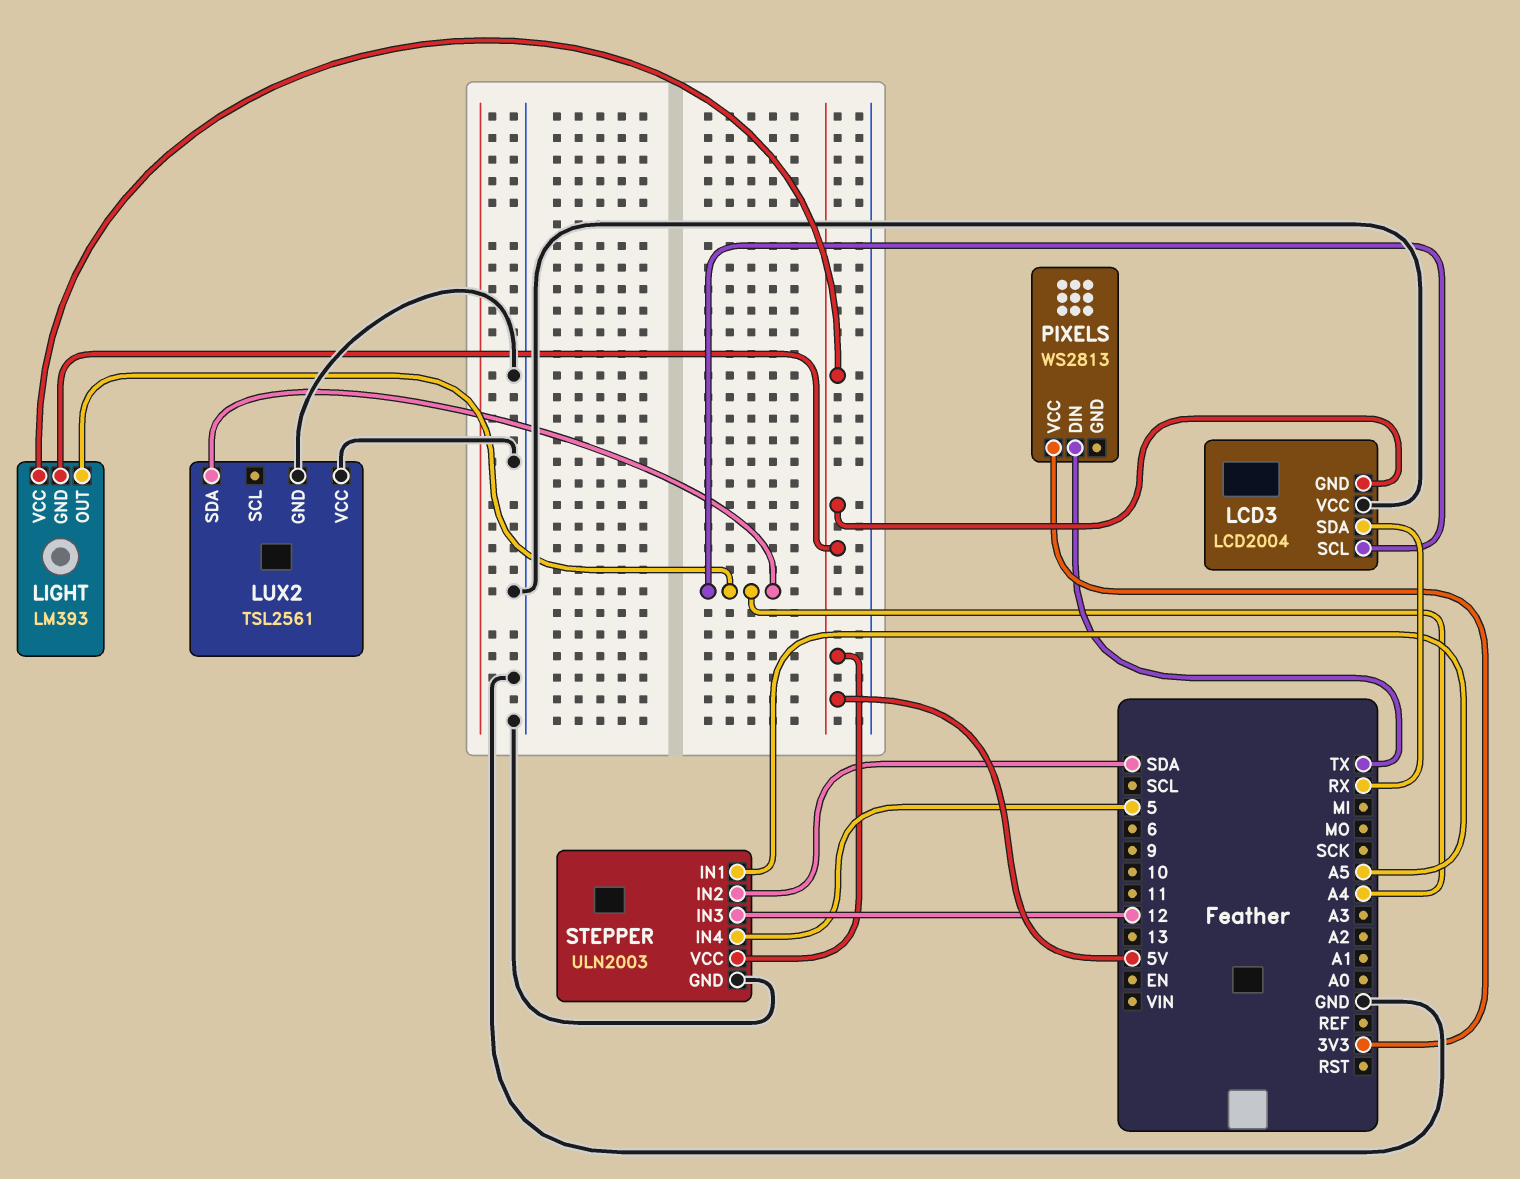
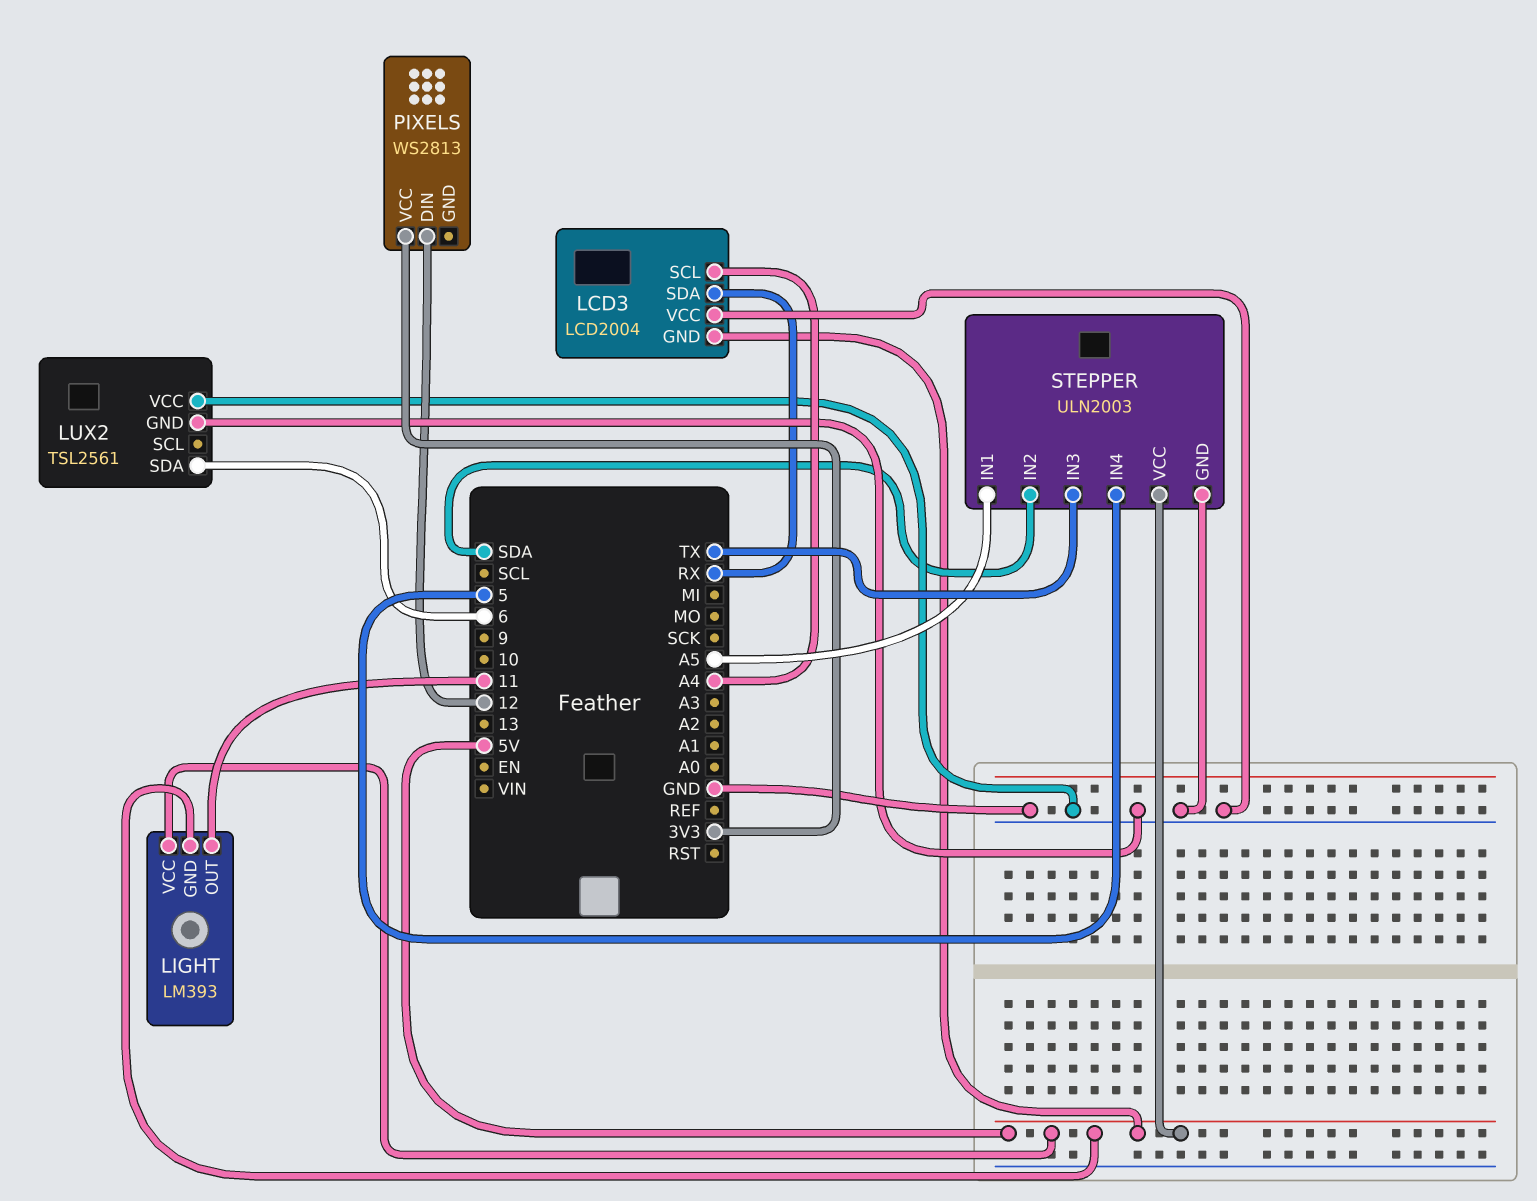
LIGHT pin OUT: A4 -> 11
LUX2 pin SDA: A4 -> 6
PIXELS pin DIN: TX -> 12
STEPPER pin IN3: 12 -> TX

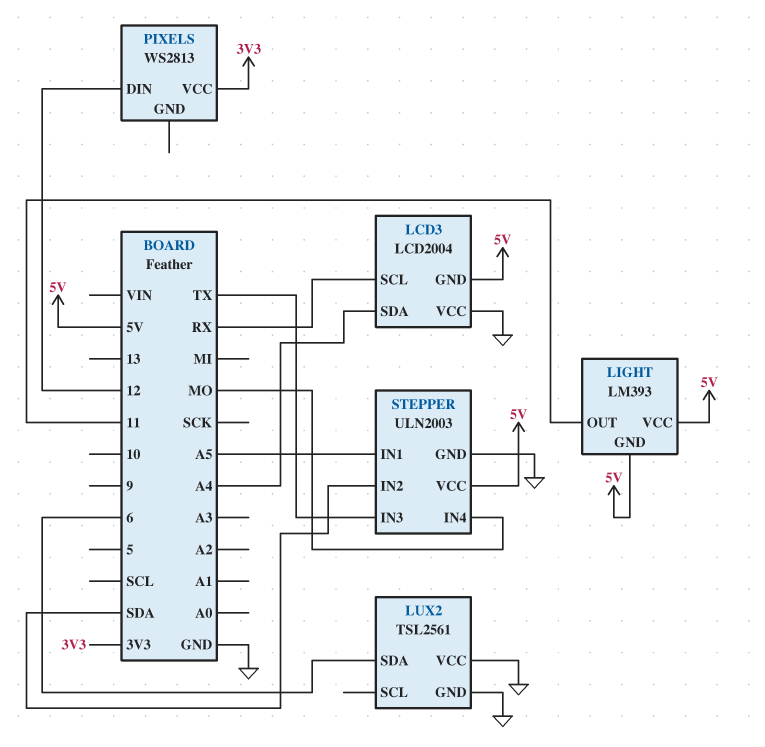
LCD3 pin SCL: A4 -> RX
LCD3 pin SDA: RX -> A4
STEPPER pin IN4: 5 -> MO

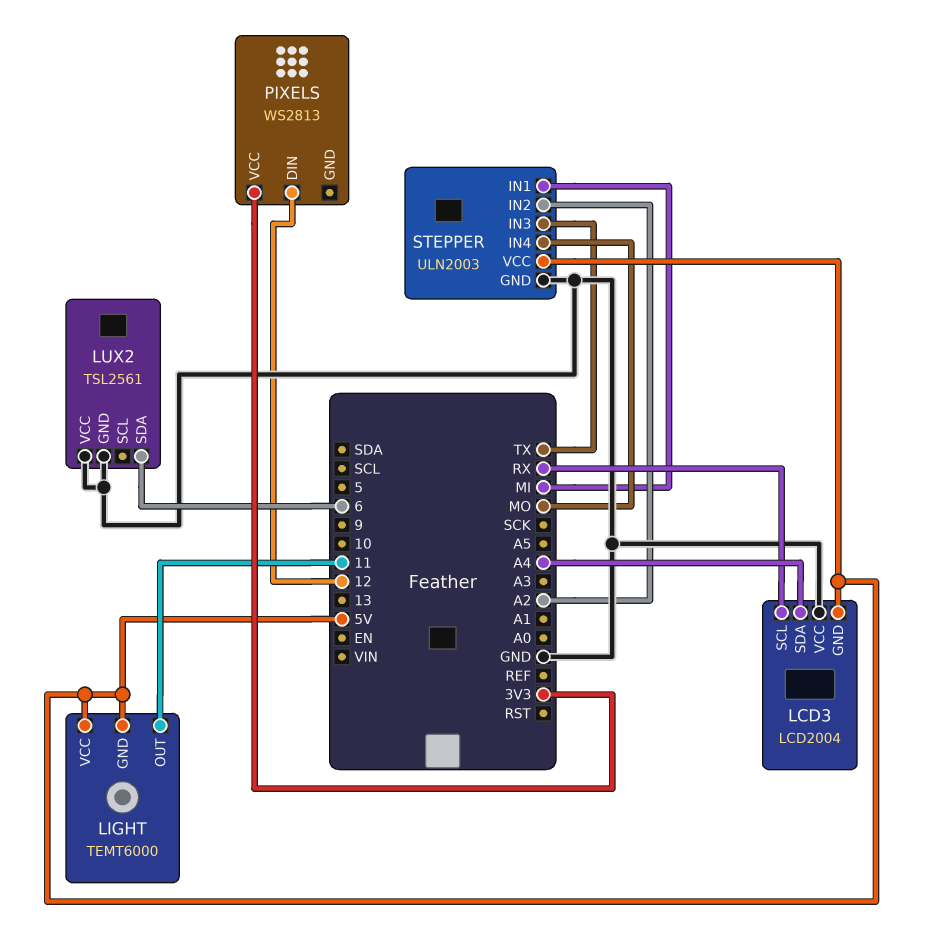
LIGHT: LM393 -> TEMT6000
STEPPER pin IN1: A5 -> MI
STEPPER pin IN2: SDA -> A2

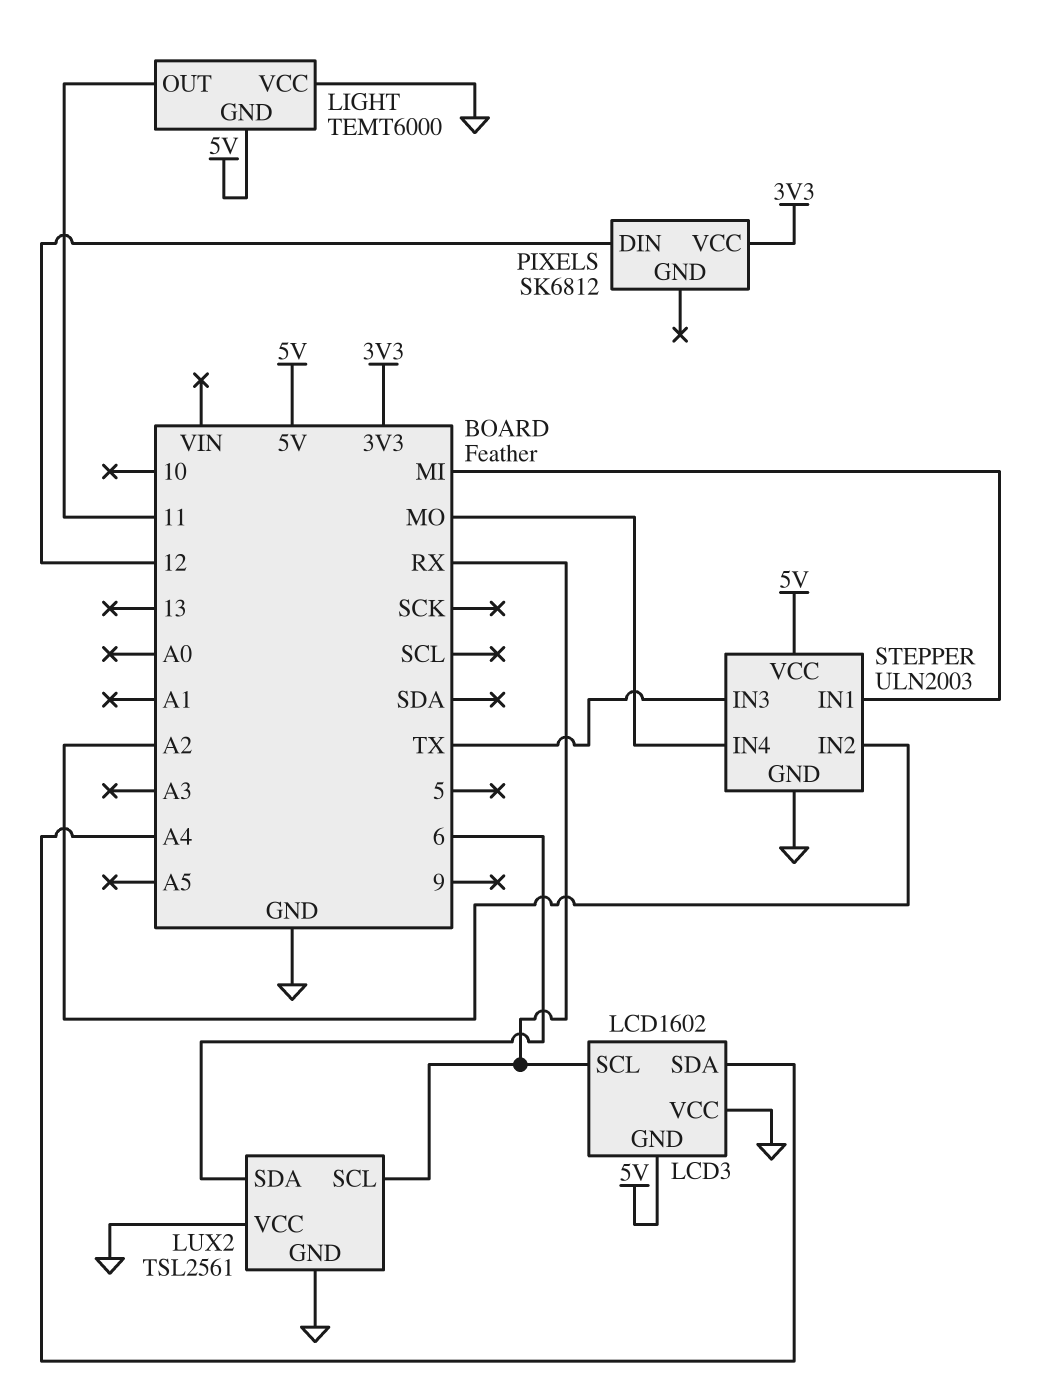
LCD3: LCD2004 -> LCD1602
LIGHT pin VCC: 5V -> GND
LUX2 pin SCL: none -> RX
PIXELS: WS2813 -> SK6812

